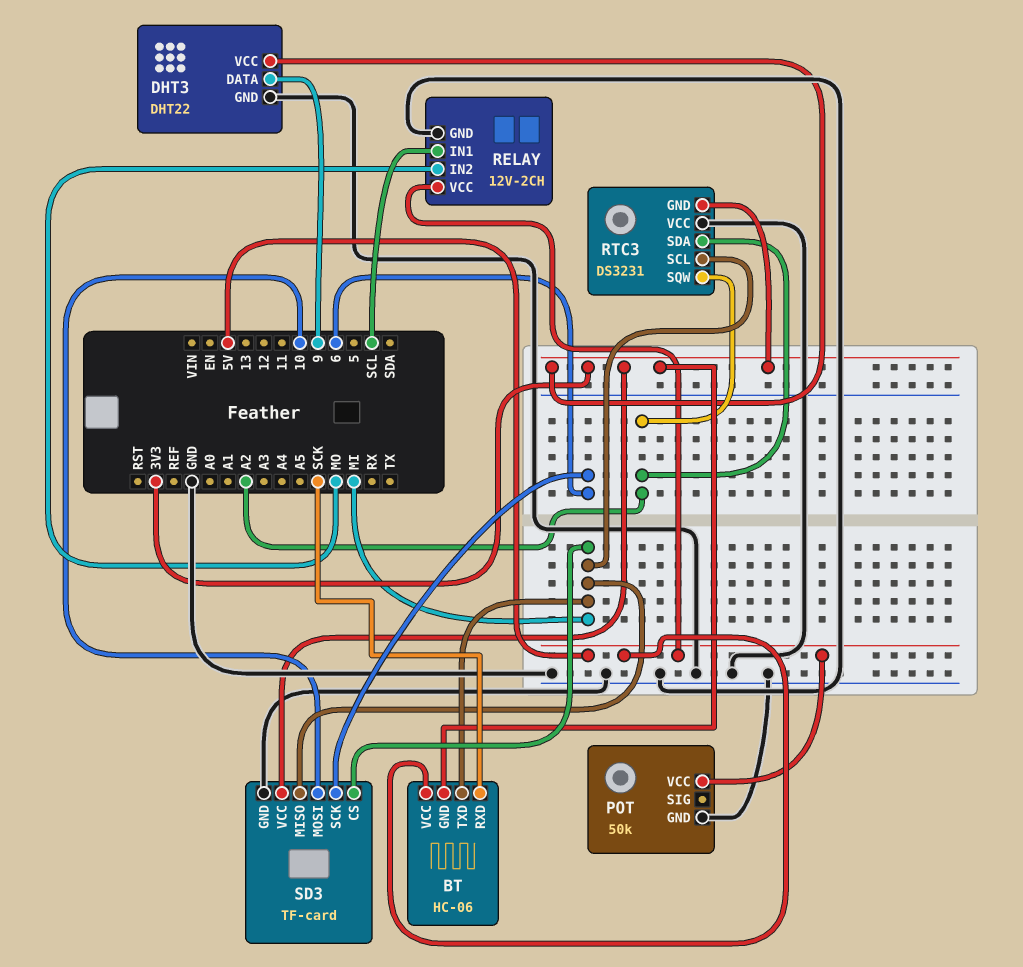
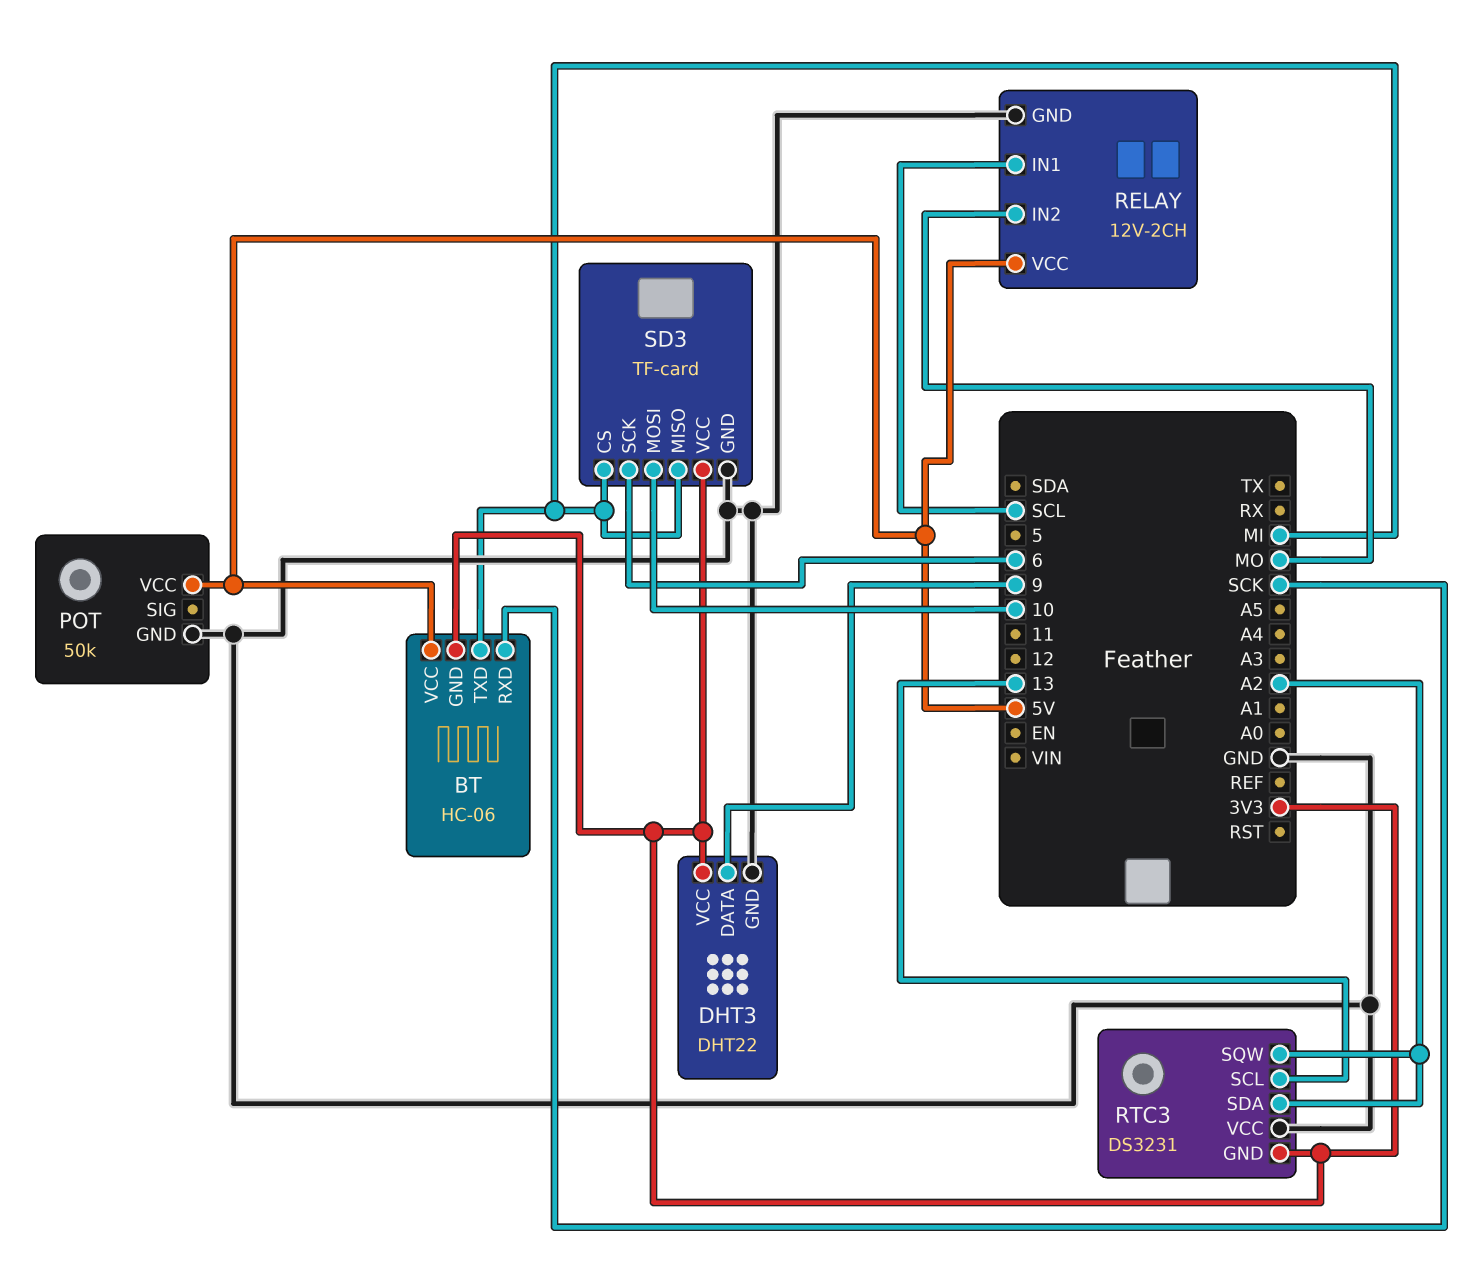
RTC3 pin SCL: MI -> 13

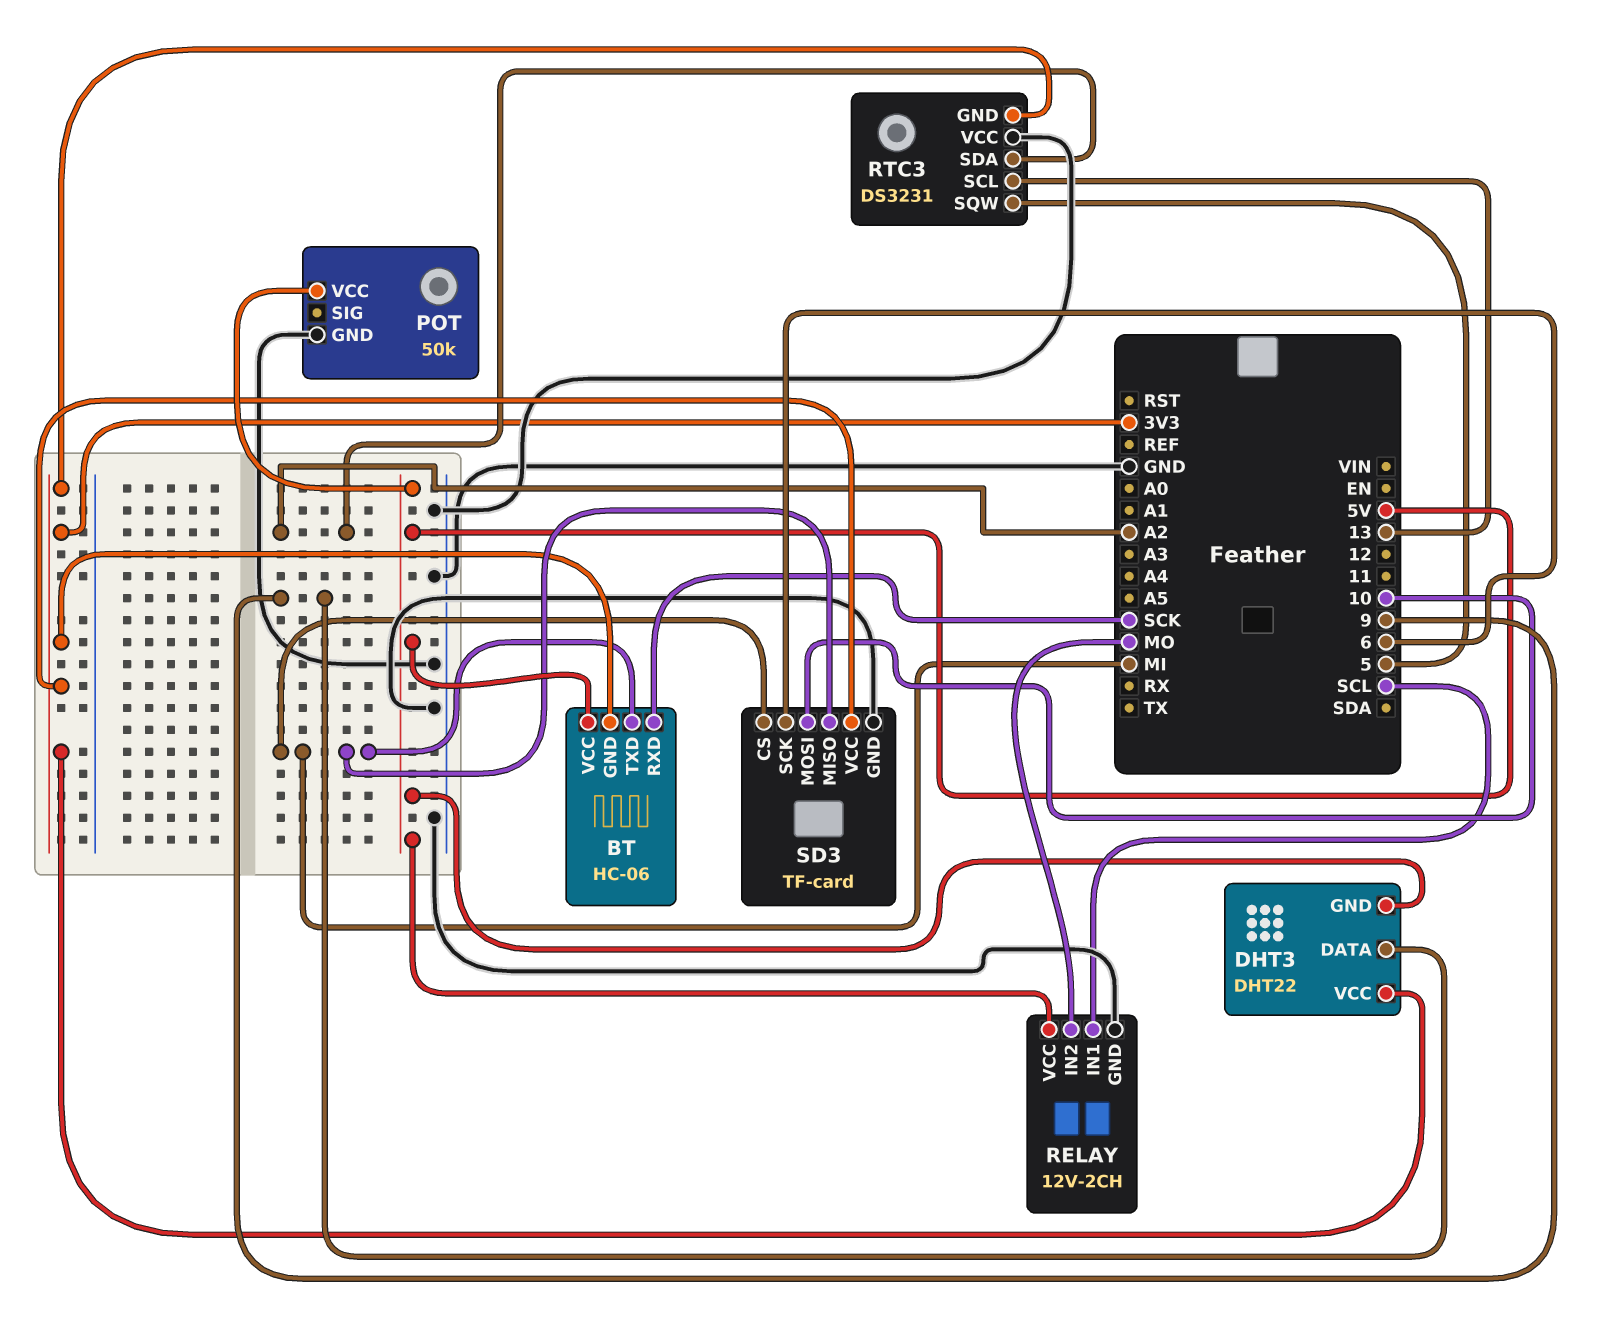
DHT3 pin GND: GND -> 5V
RTC3 pin SQW: A2 -> 5

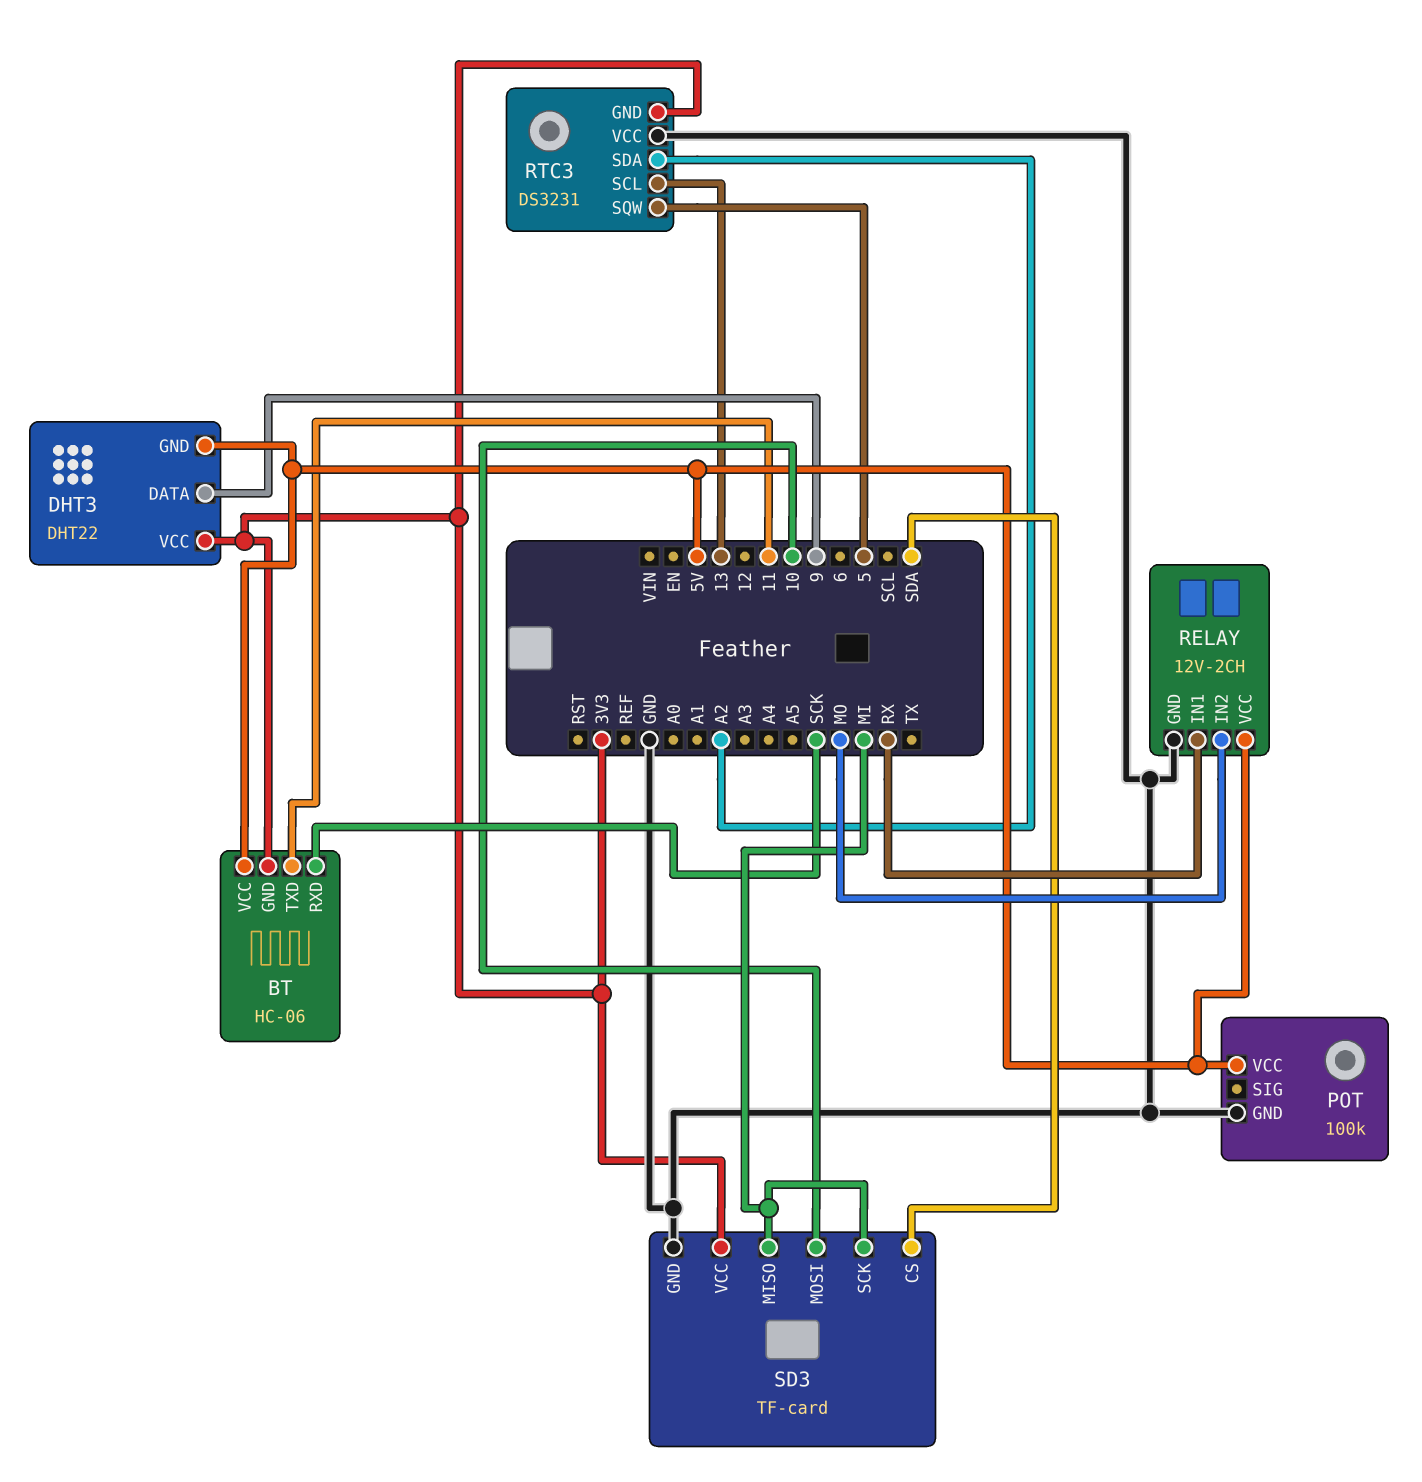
BT pin TXD: MI -> 11
POT: 50k -> 100k
RELAY pin IN1: SCL -> RX
SD3 pin CS: MI -> SDA
SD3 pin SCK: 6 -> MI

